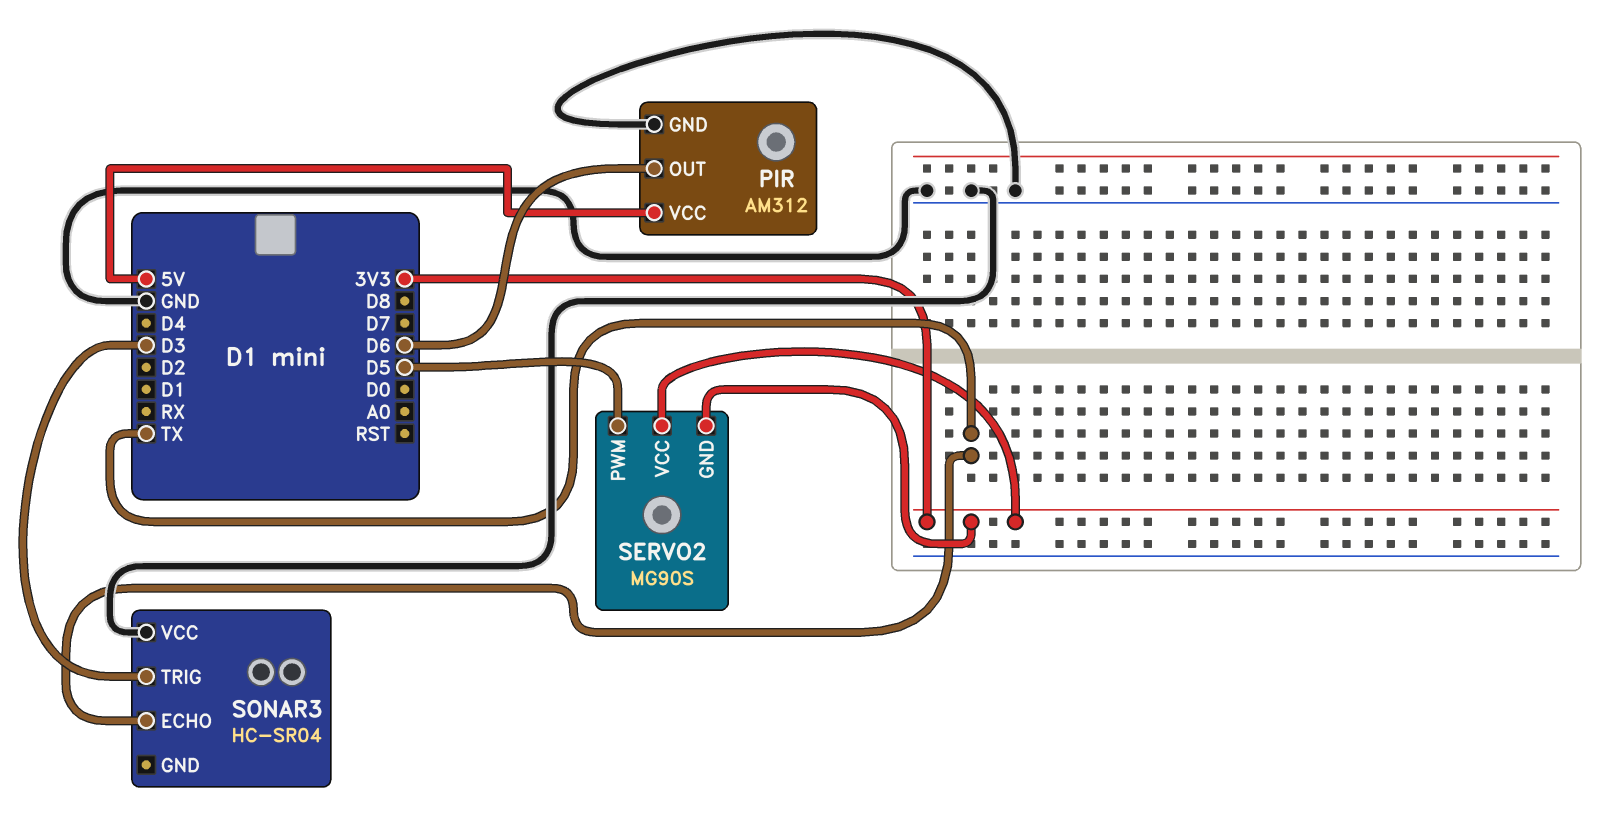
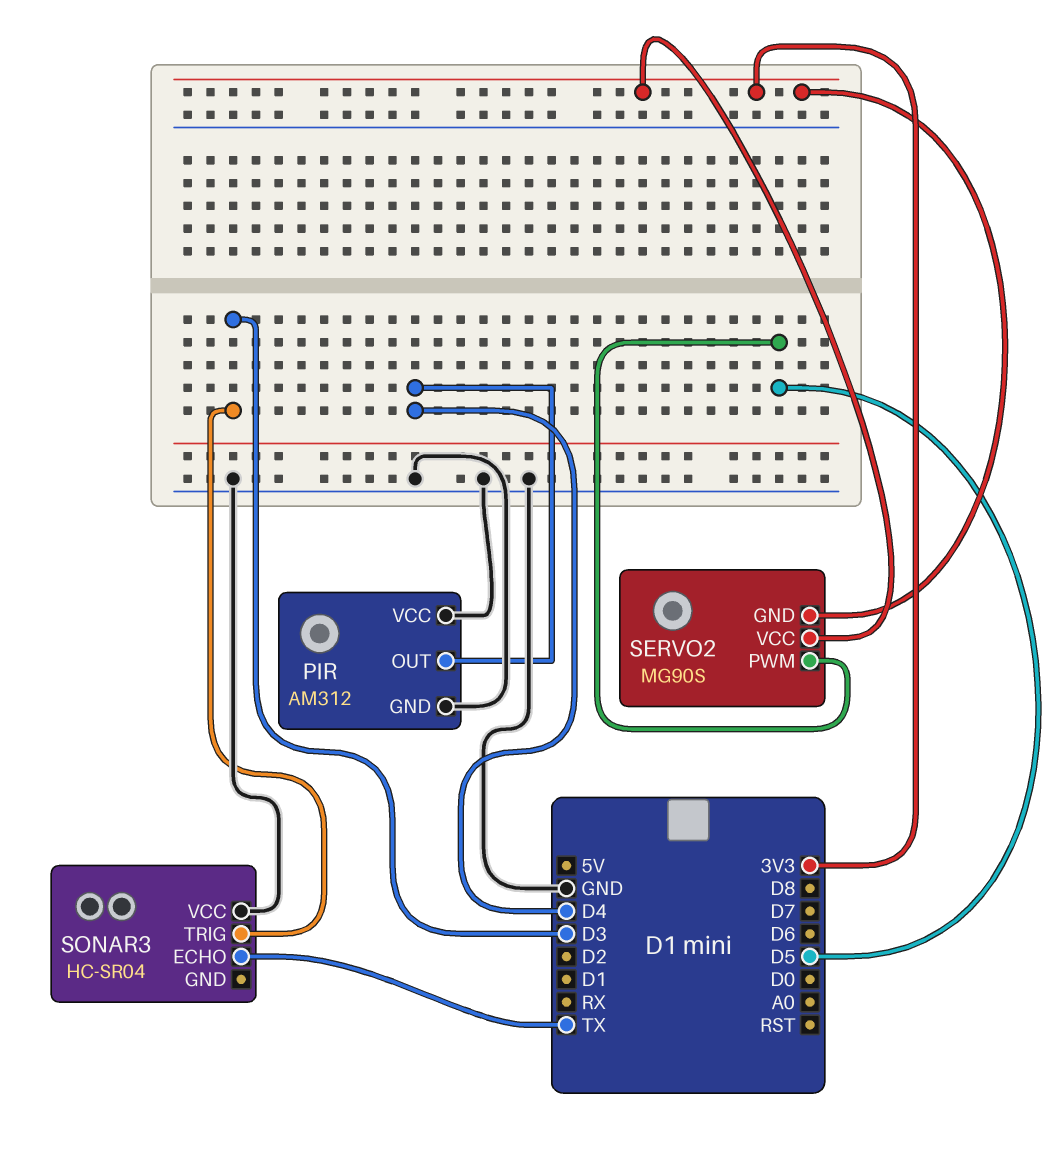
PIR pin OUT: D6 -> D4
PIR pin VCC: 5V -> GND

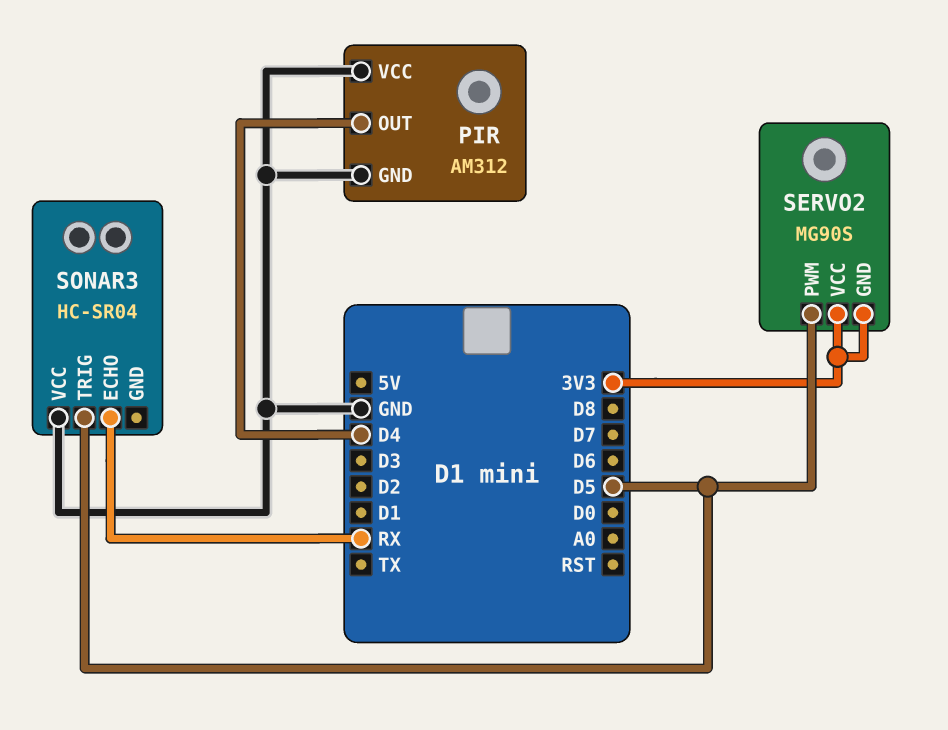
SONAR3 pin ECHO: TX -> RX
SONAR3 pin TRIG: D3 -> D5

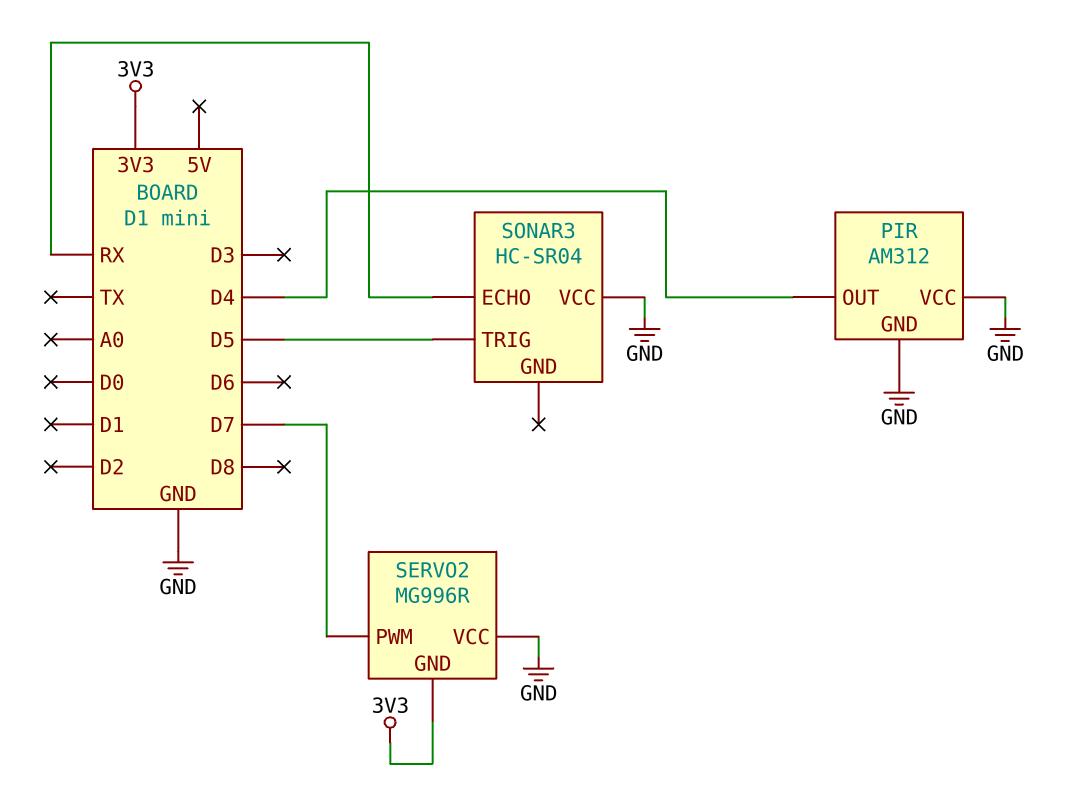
SERVO2: MG90S -> MG996R
SERVO2 pin PWM: D5 -> D7
SERVO2 pin VCC: 3V3 -> GND

